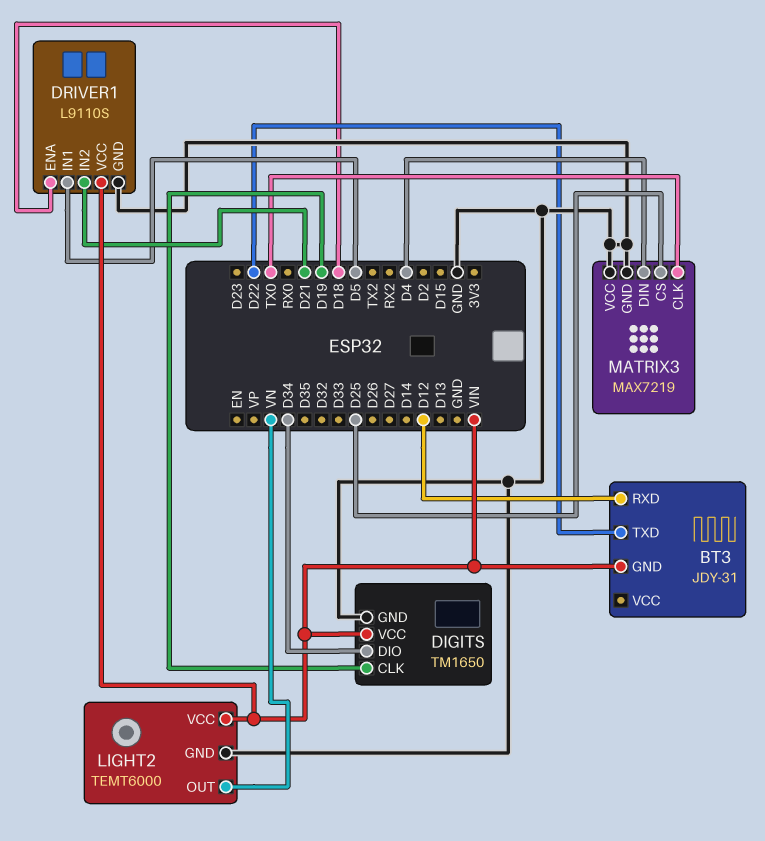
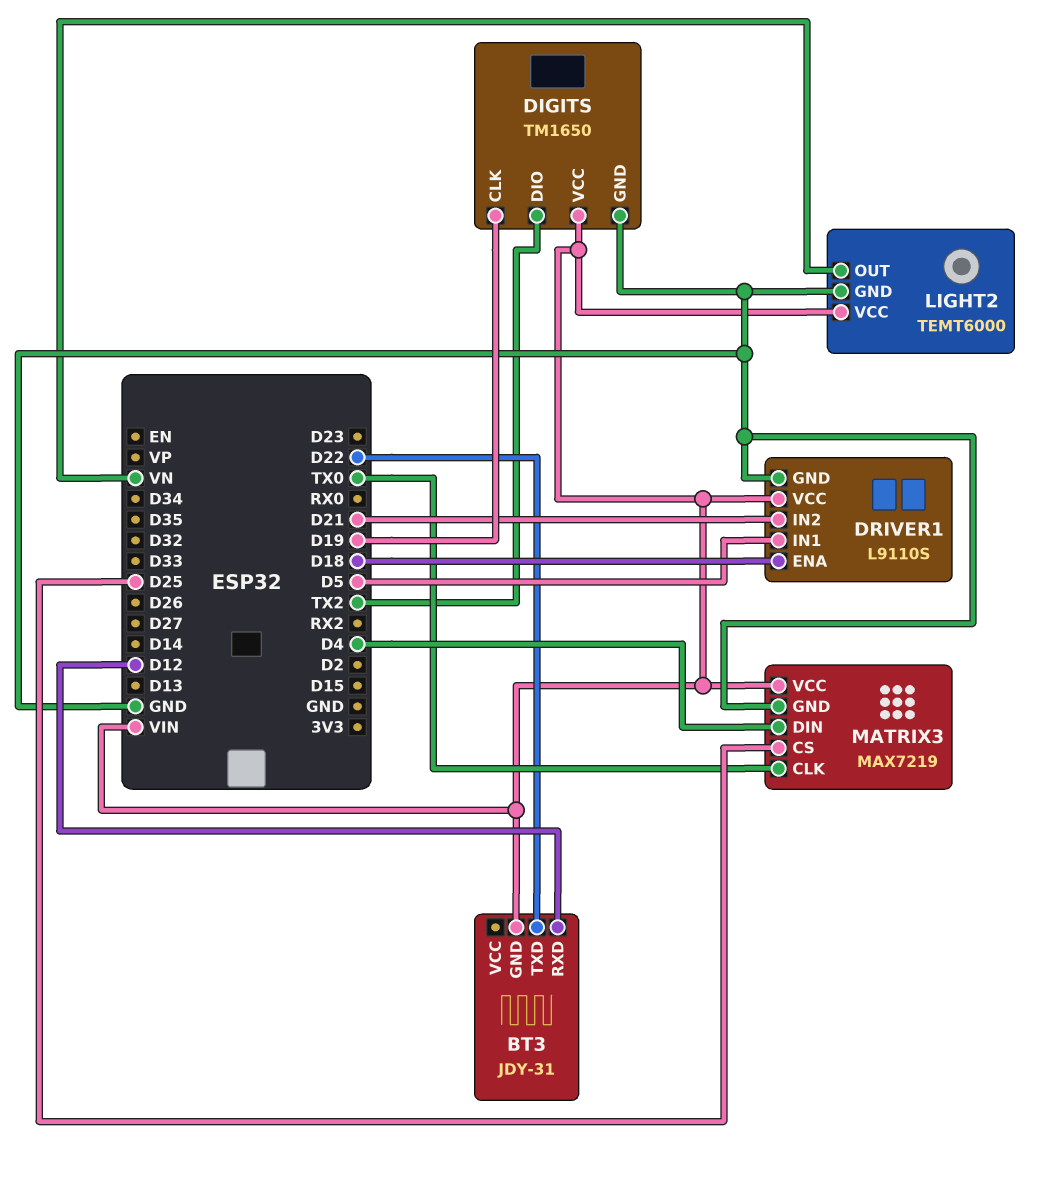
DIGITS pin DIO: D34 -> TX2
MATRIX3 pin VCC: GND -> VIN

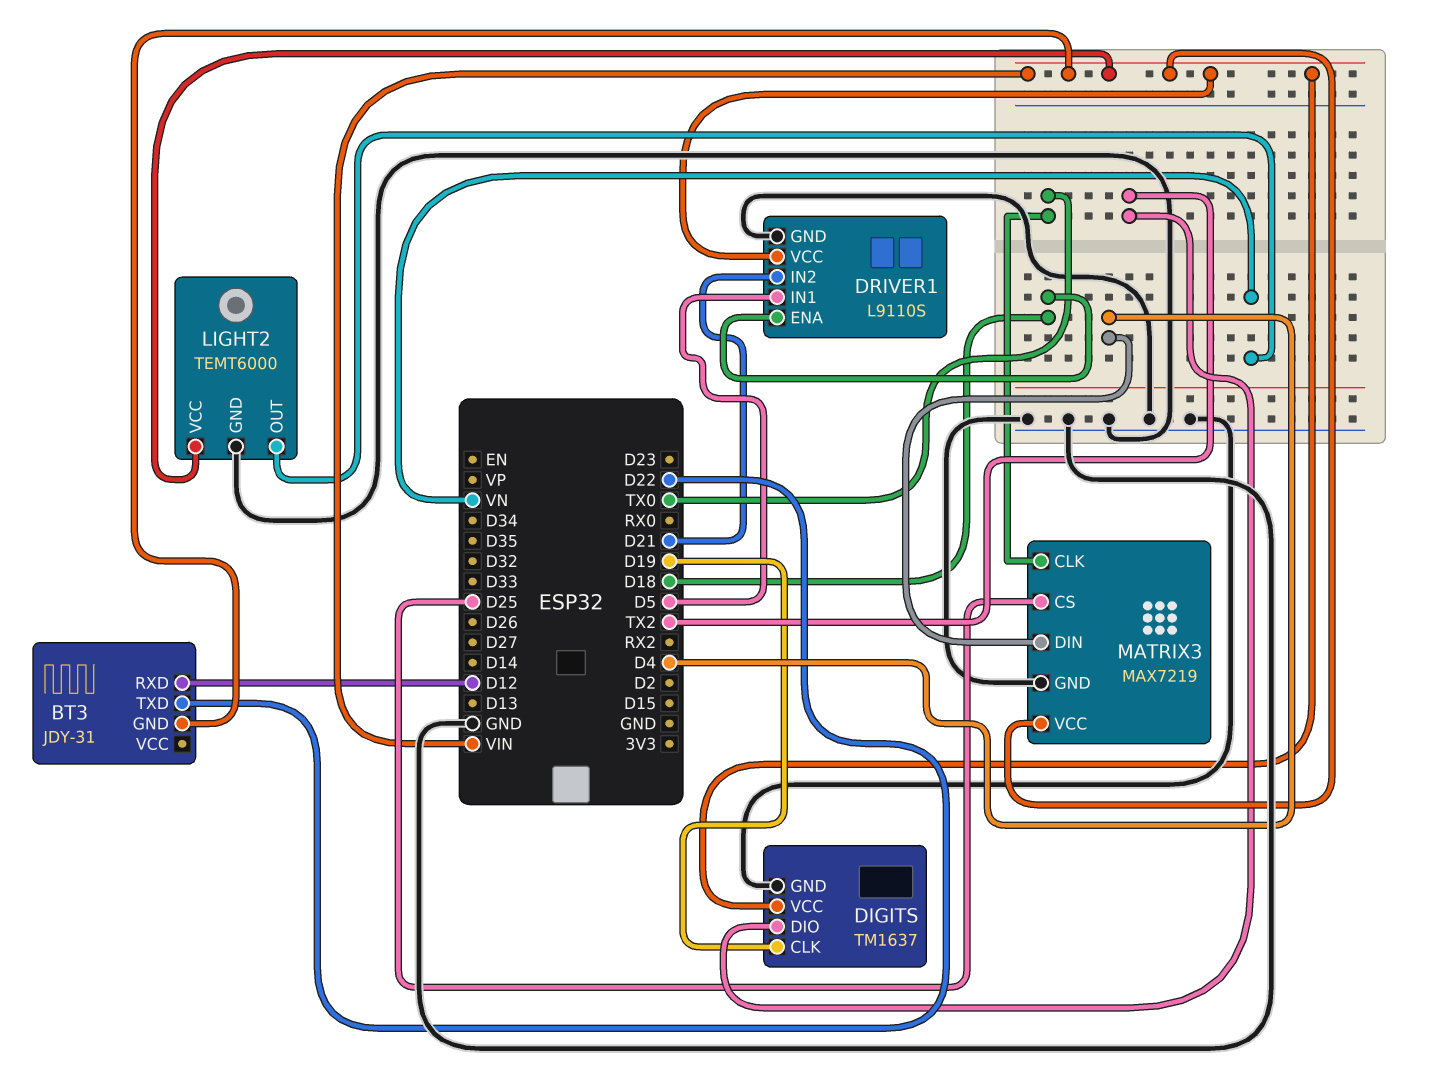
DIGITS: TM1650 -> TM1637

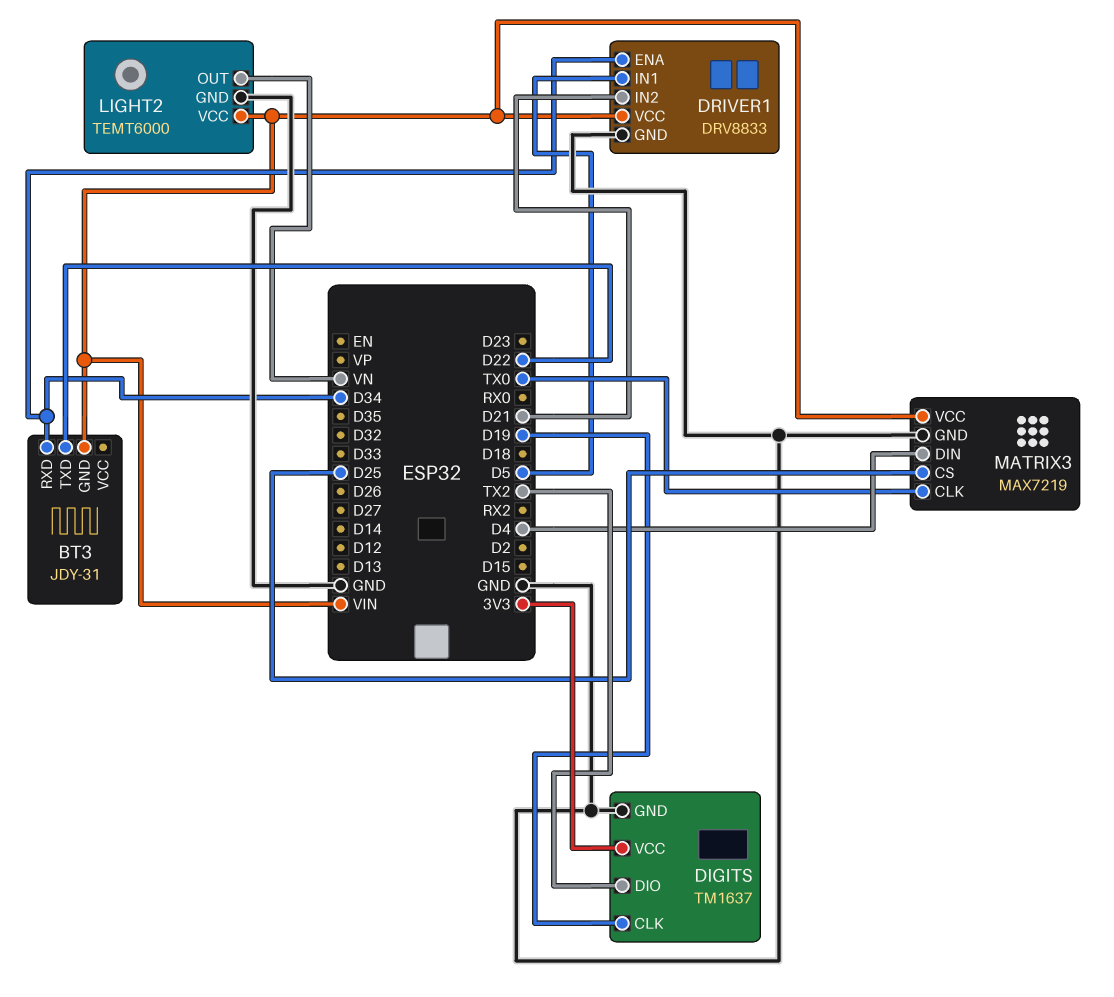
BT3 pin RXD: D12 -> D34
DIGITS pin VCC: VIN -> 3V3
DRIVER1: L9110S -> DRV8833
DRIVER1 pin ENA: D18 -> D34

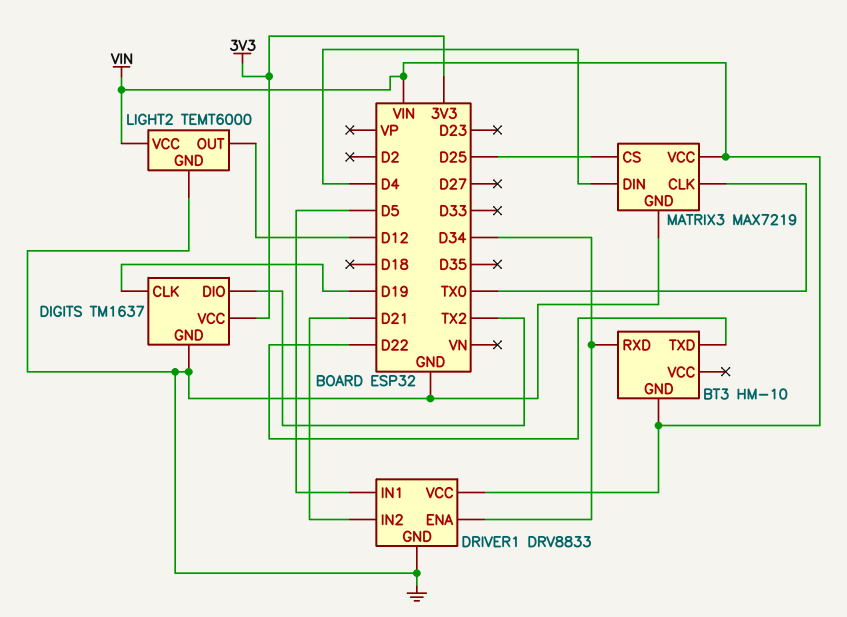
BT3: JDY-31 -> HM-10
LIGHT2 pin OUT: VN -> D12

